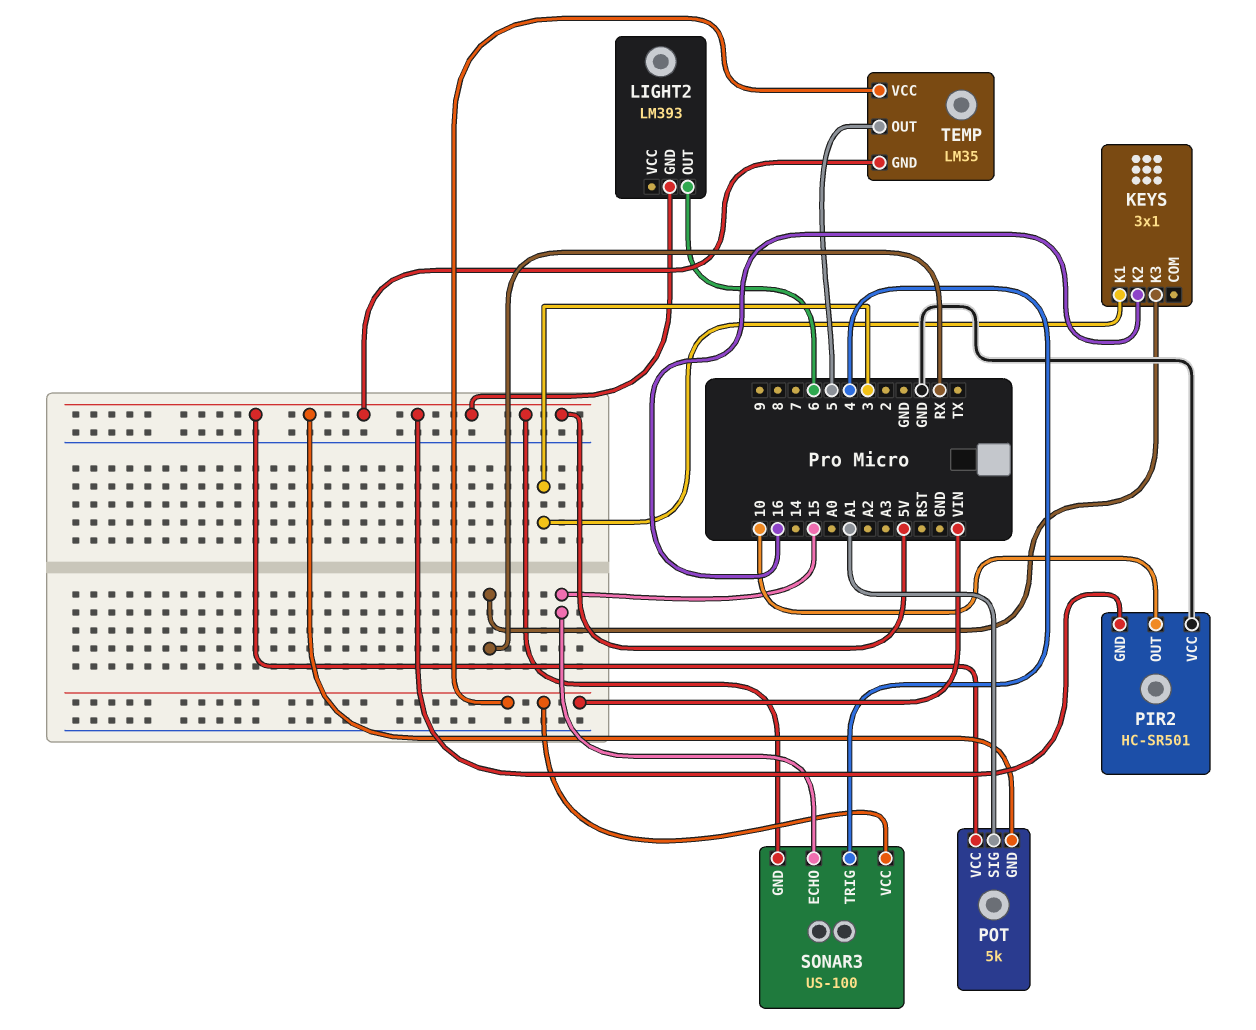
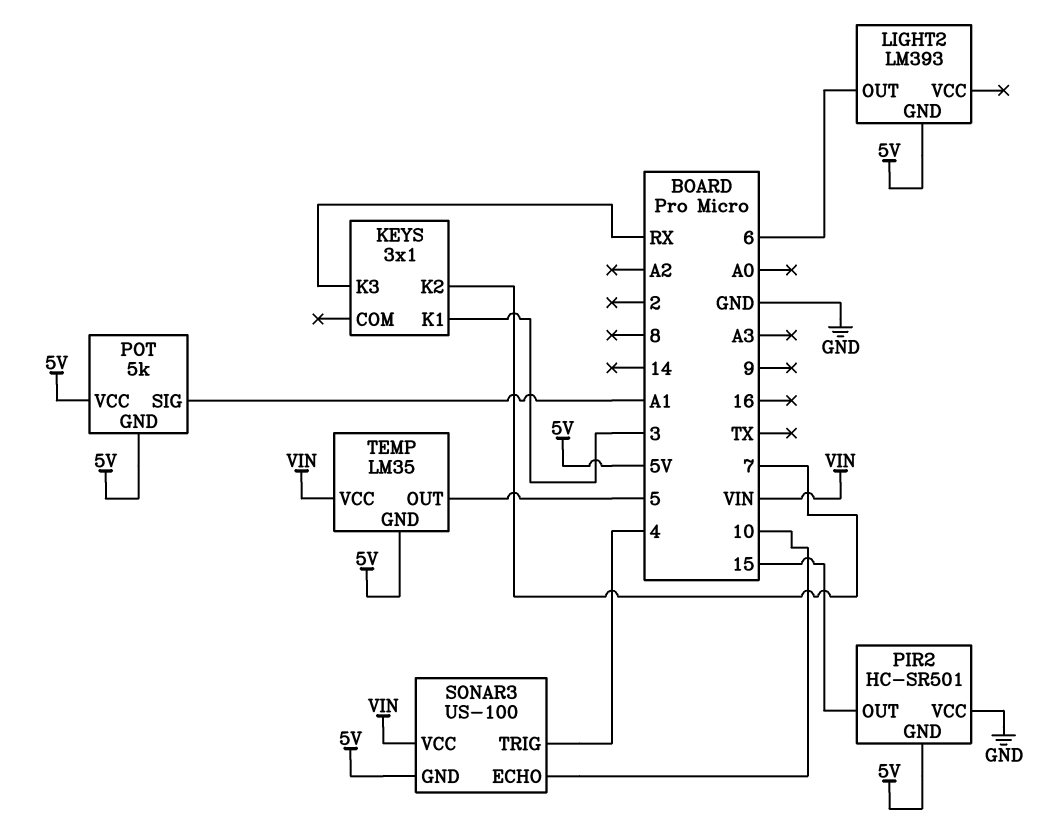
KEYS pin K2: 16 -> 7
PIR2 pin OUT: 10 -> 15
SONAR3 pin ECHO: 15 -> 10

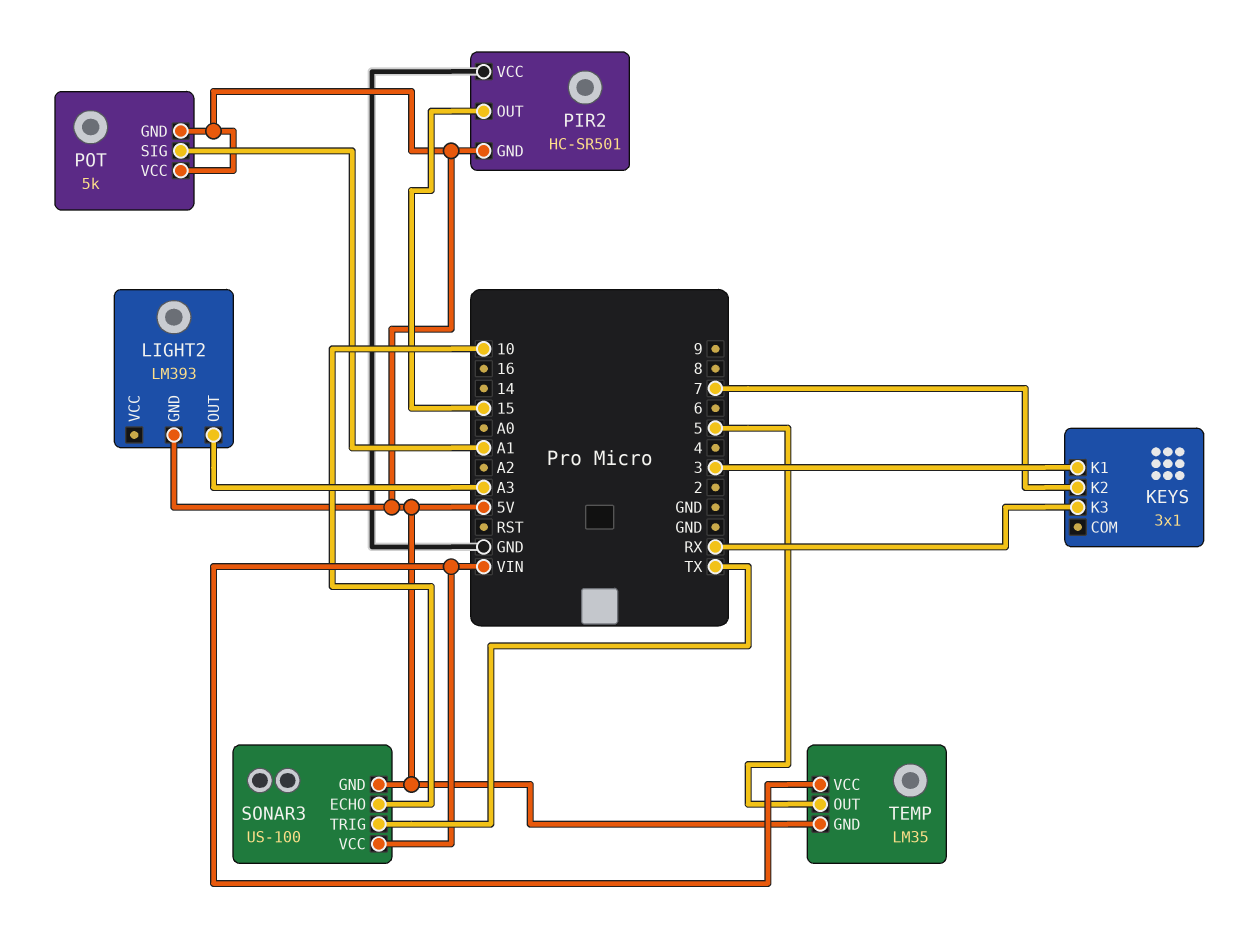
LIGHT2 pin OUT: 6 -> A3
SONAR3 pin TRIG: 4 -> TX

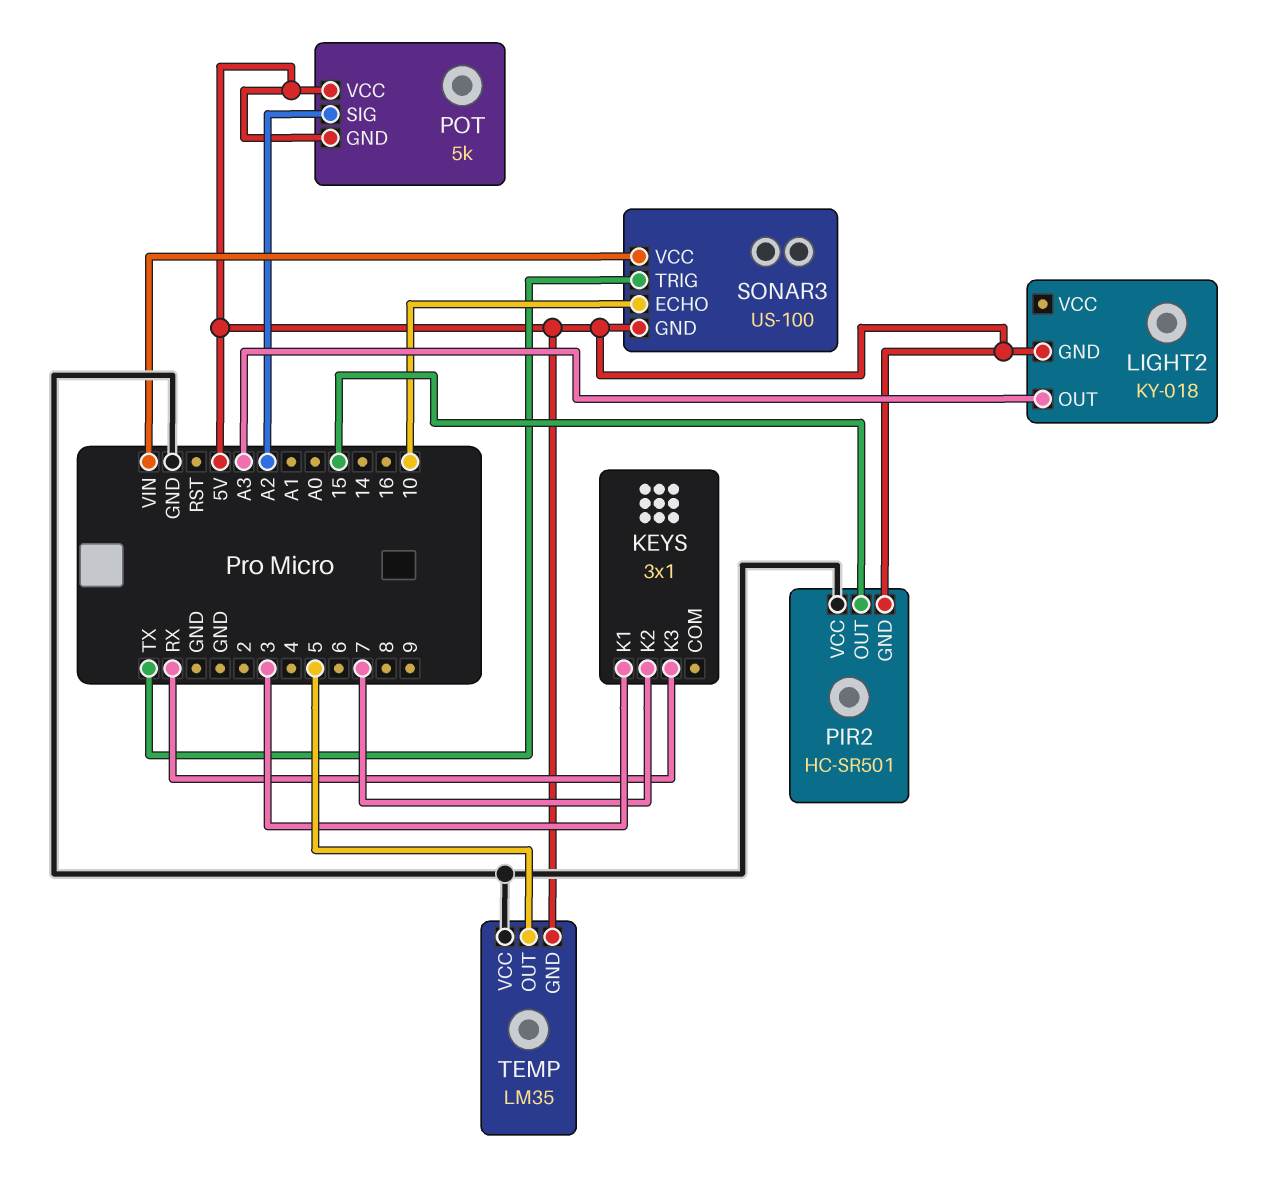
LIGHT2: LM393 -> KY-018
POT pin SIG: A1 -> A2
TEMP pin VCC: VIN -> GND

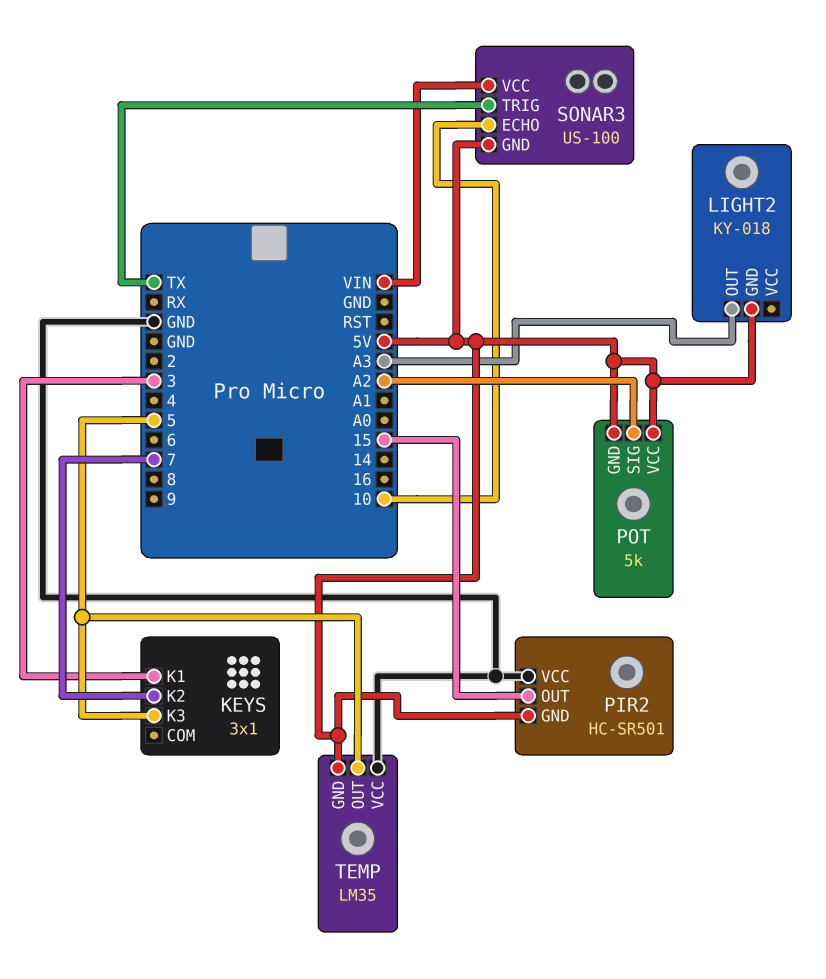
KEYS pin K3: RX -> 5

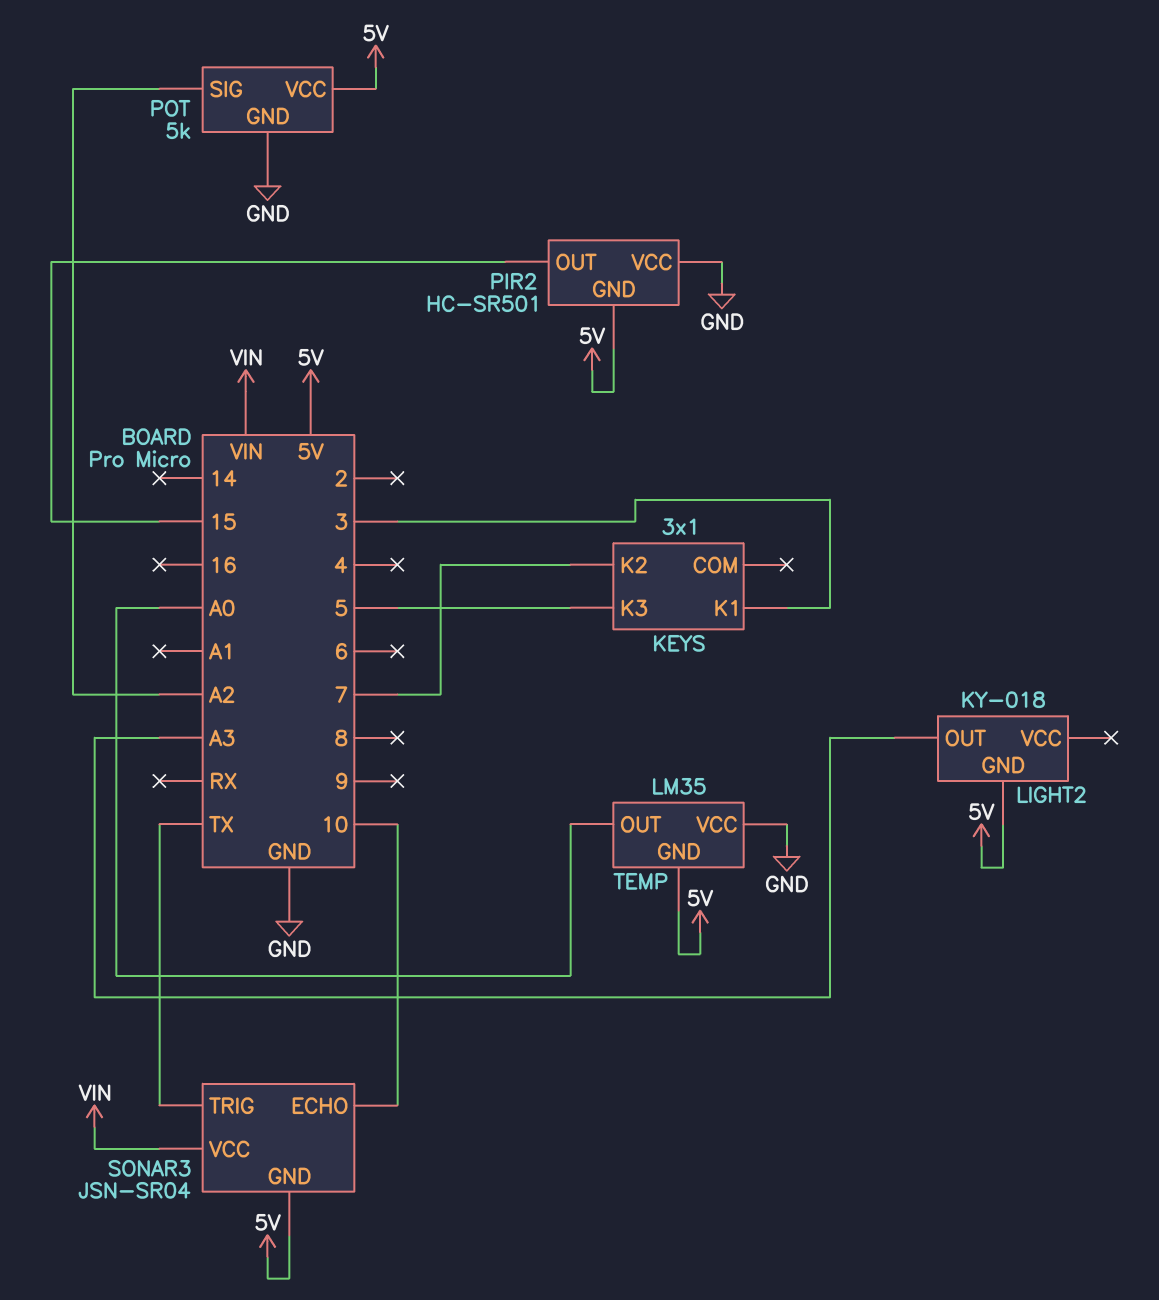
POT pin GND: 5V -> GND
SONAR3: US-100 -> JSN-SR04
TEMP pin OUT: 5 -> A0

